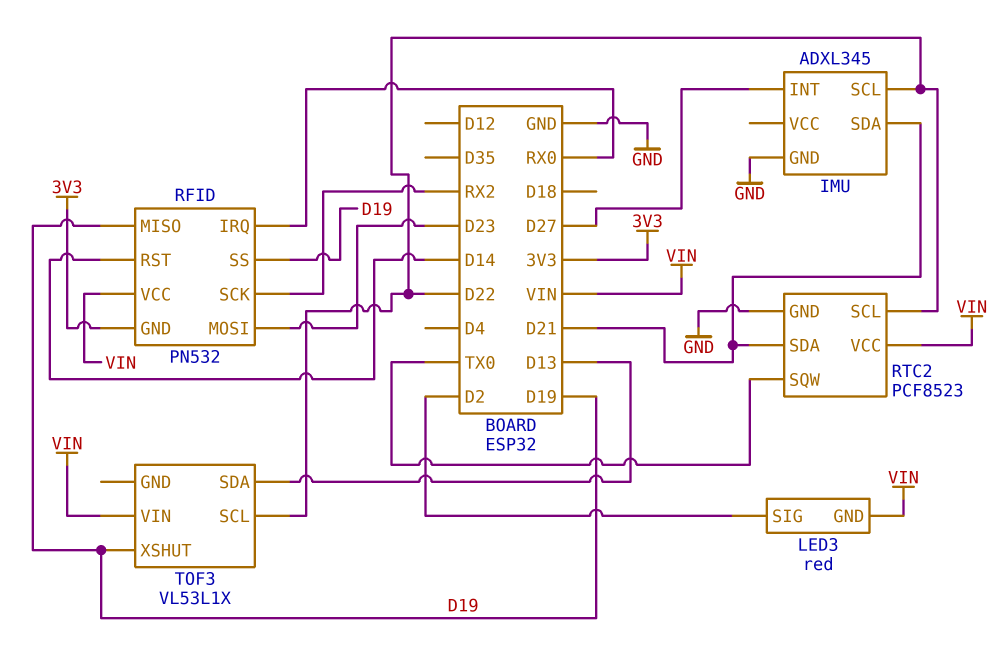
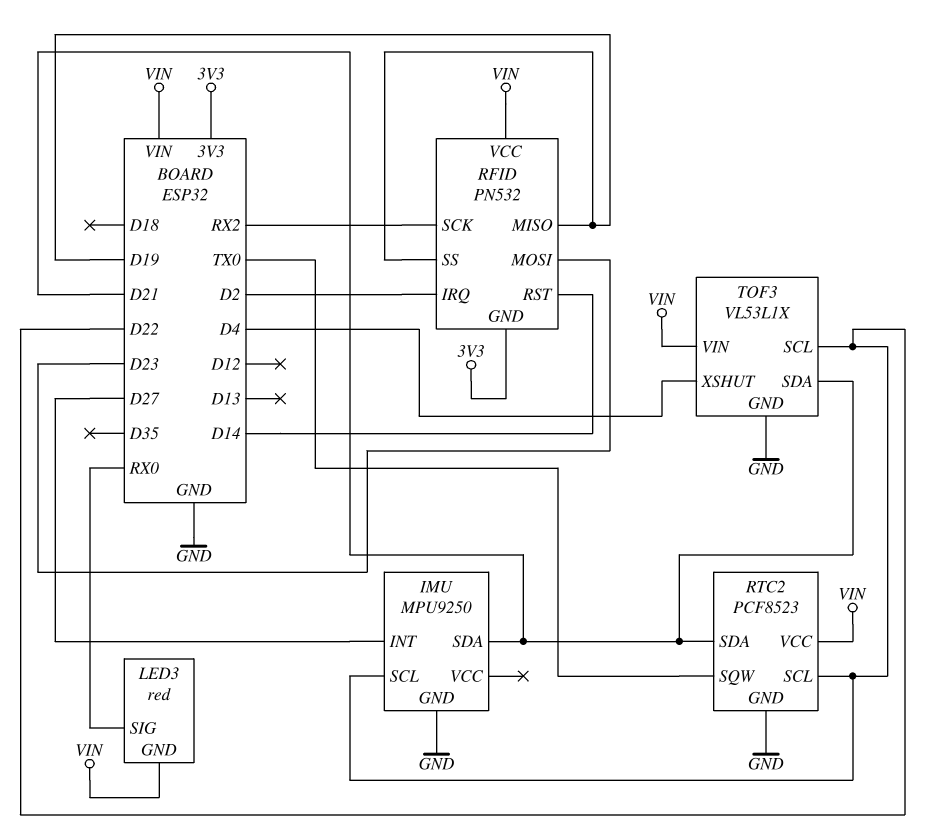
IMU: ADXL345 -> MPU9250
LED3 pin SIG: D2 -> RX0
RFID pin IRQ: RX0 -> D2
TOF3 pin GND: none -> GND
TOF3 pin SDA: D13 -> D21
TOF3 pin XSHUT: D19 -> D4

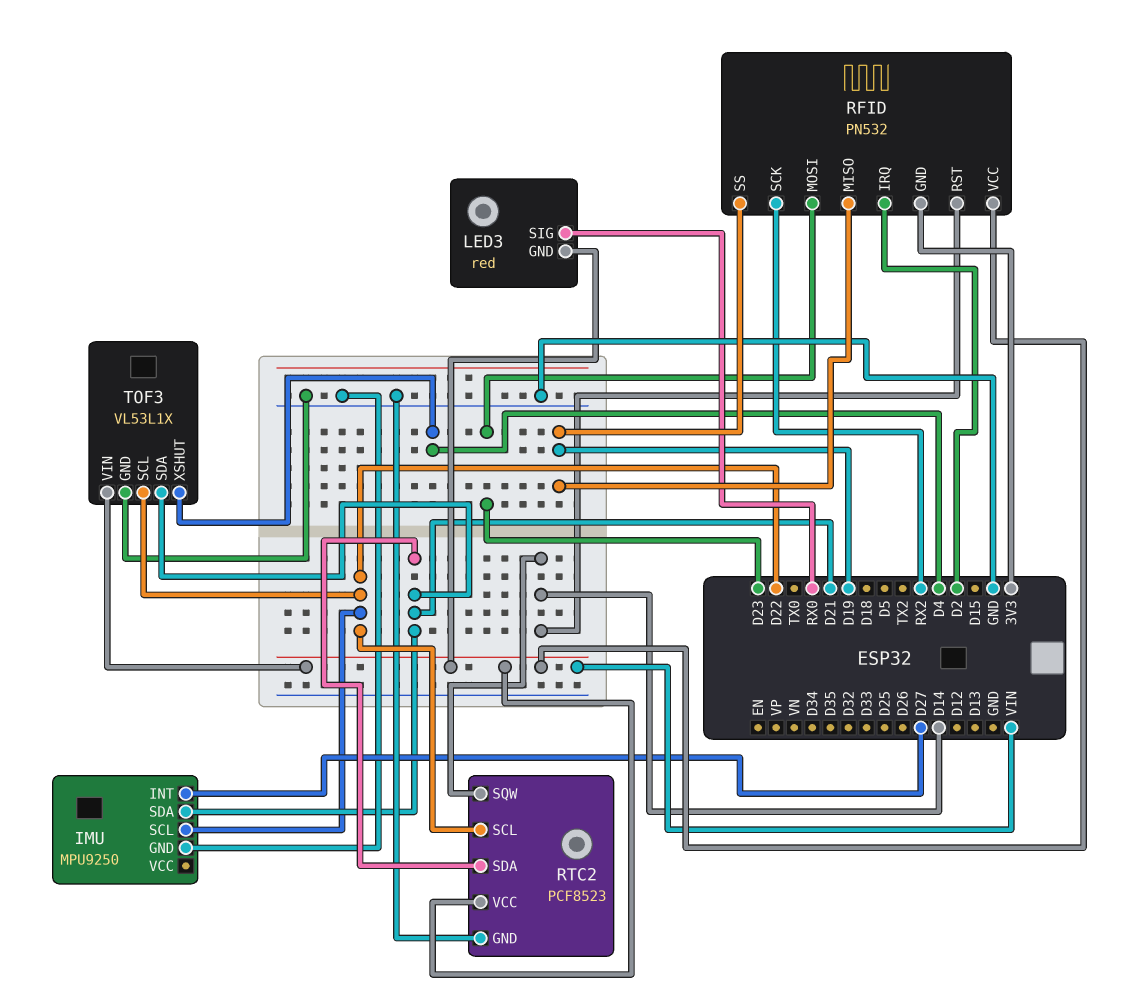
RTC2 pin SQW: TX0 -> D14

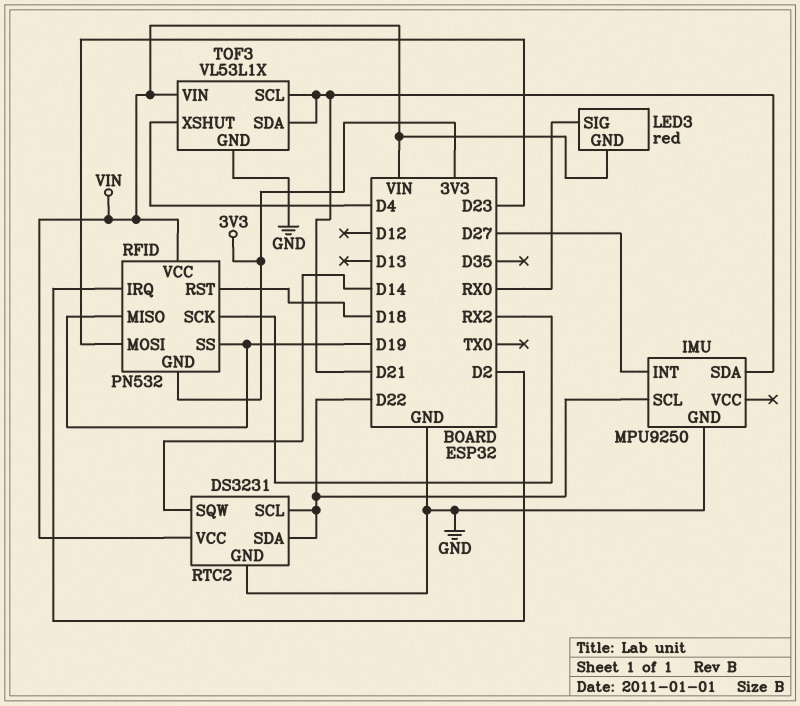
RFID pin RST: D14 -> D18
RTC2: PCF8523 -> DS3231
RTC2 pin SDA: D21 -> D22
TOF3 pin SCL: D22 -> D21

